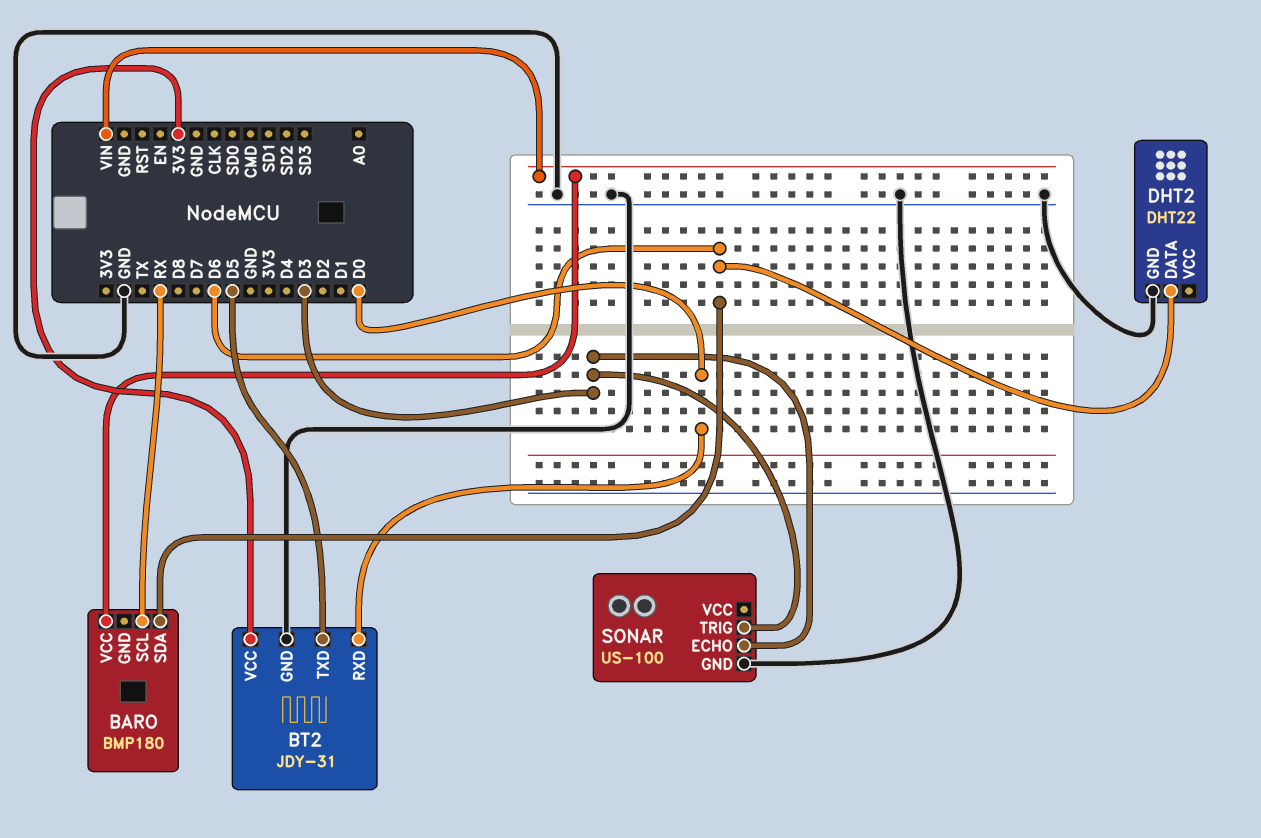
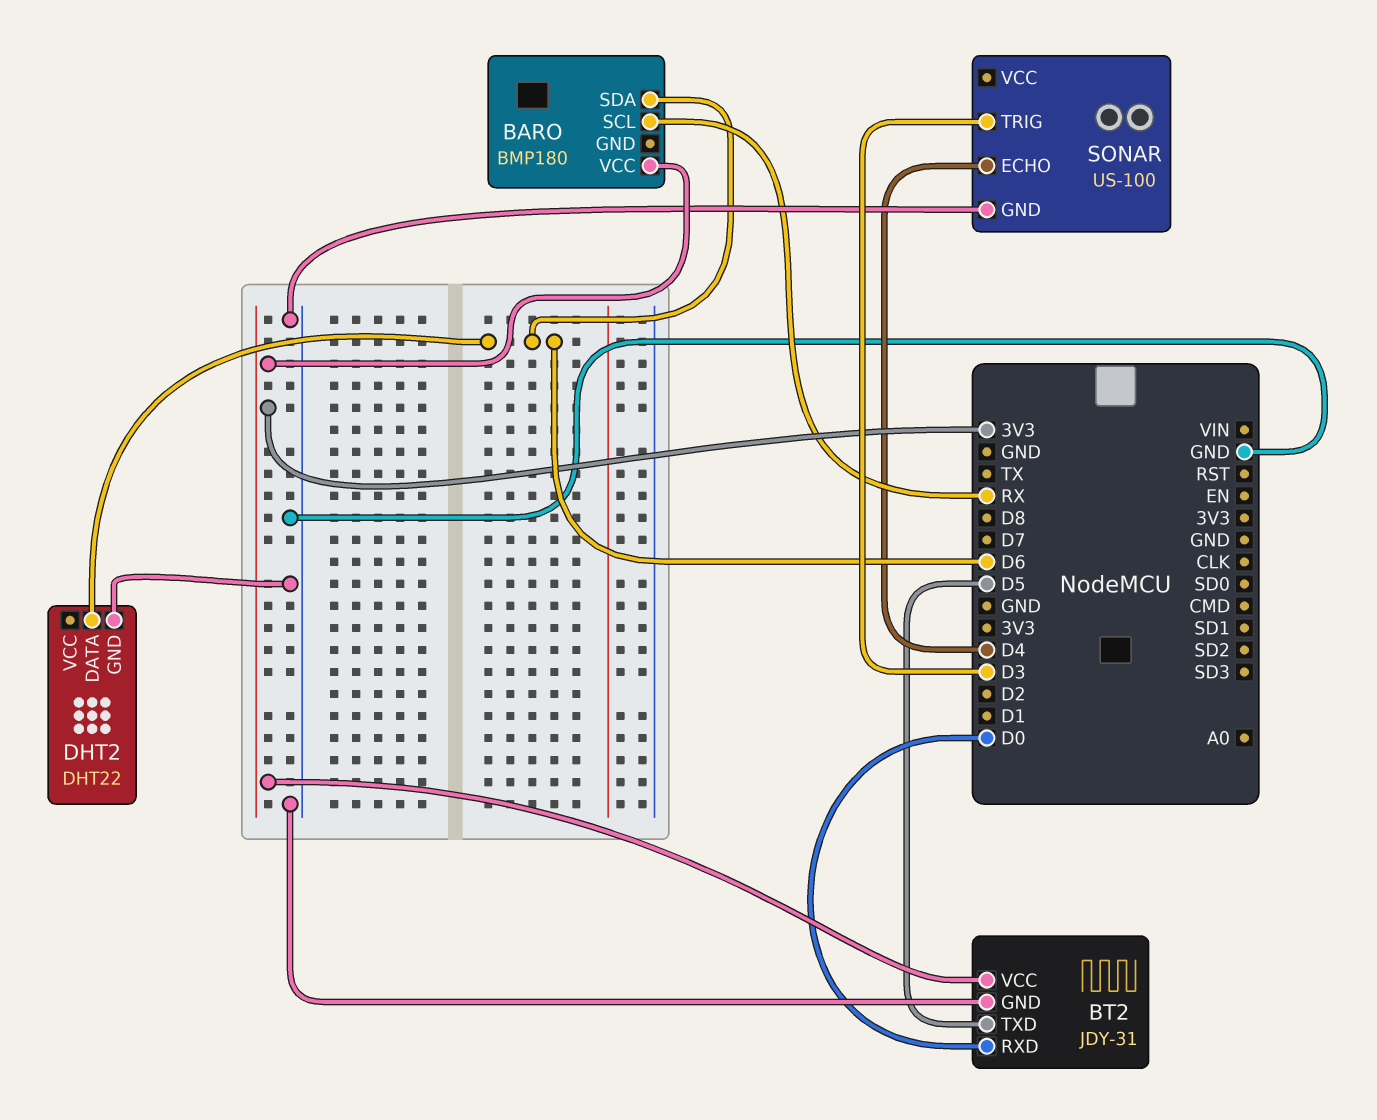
BARO pin VCC: VIN -> 3V3
SONAR pin ECHO: D3 -> D4

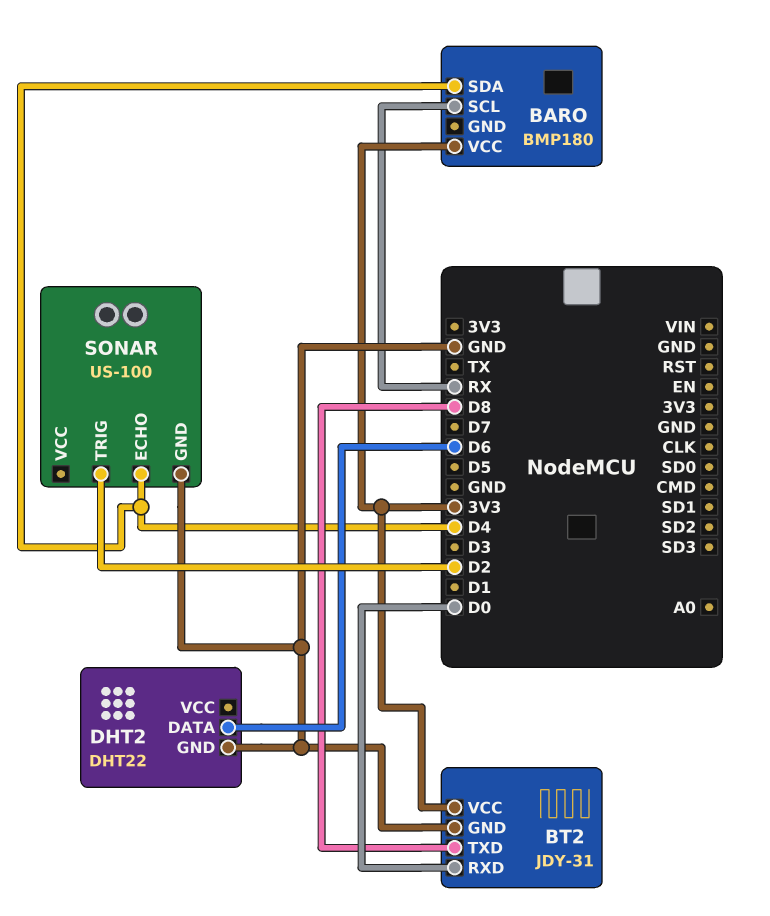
BARO pin SDA: D6 -> D4
BT2 pin TXD: D5 -> D8
SONAR pin TRIG: D3 -> D2

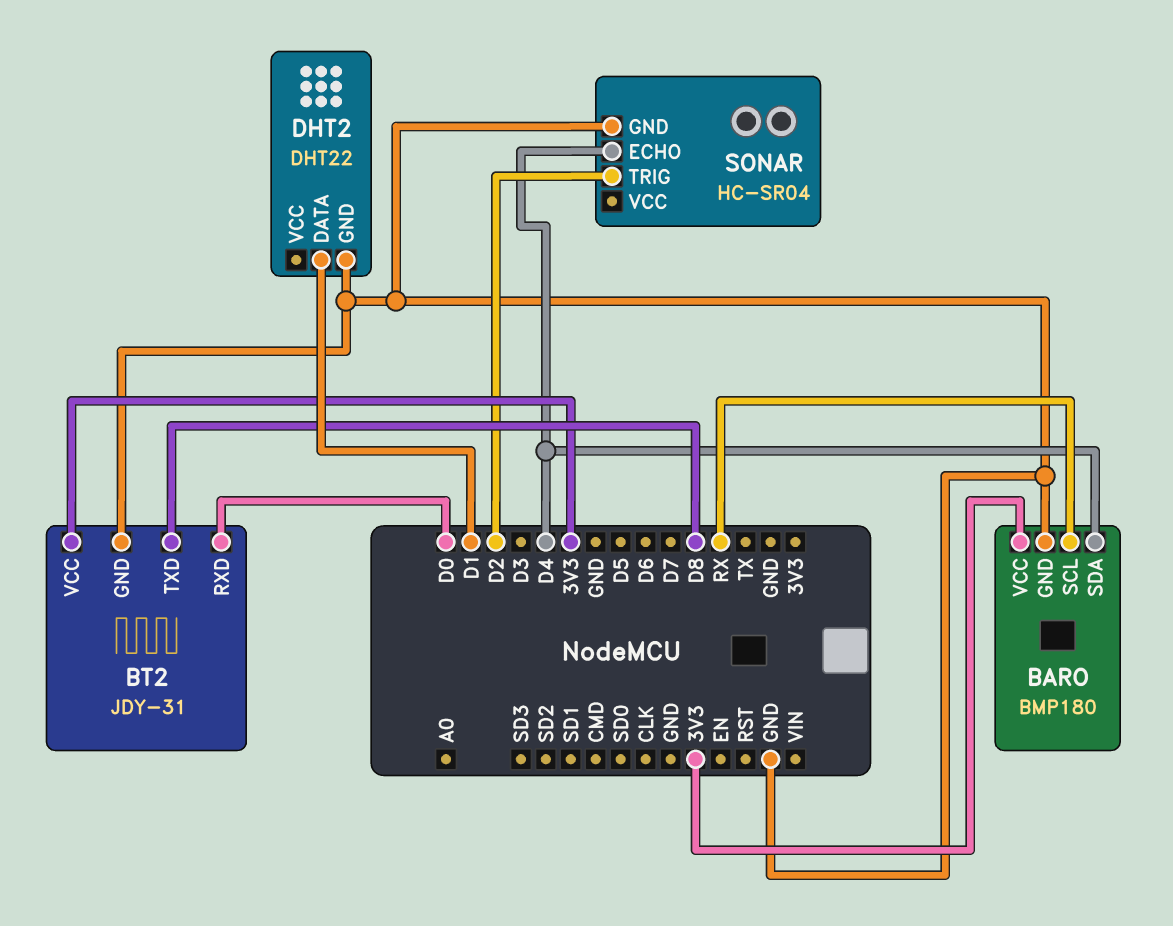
BARO pin GND: none -> GND
DHT2 pin DATA: D6 -> D1
SONAR: US-100 -> HC-SR04

